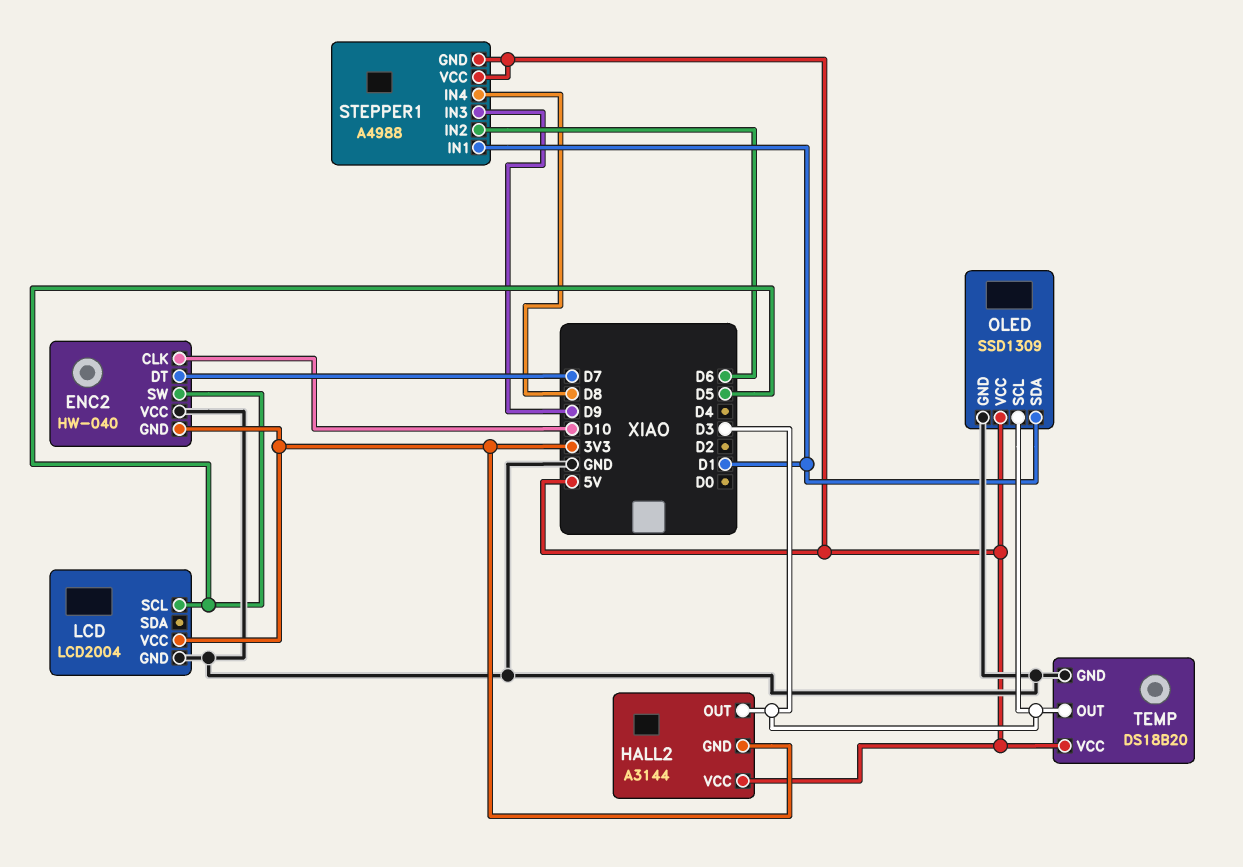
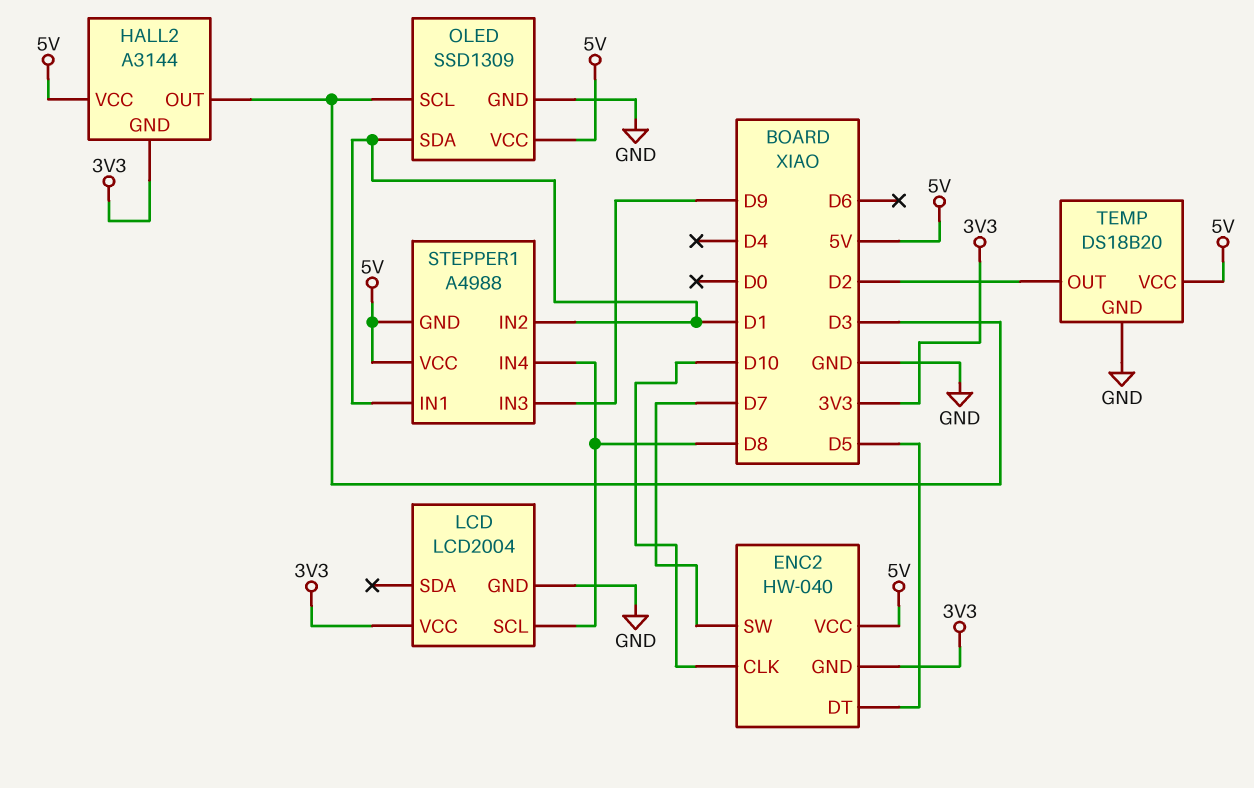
ENC2 pin DT: D7 -> D5
ENC2 pin SW: D5 -> D7
ENC2 pin VCC: GND -> 5V
LCD pin SCL: D5 -> D8
STEPPER1 pin IN2: D6 -> D1
TEMP pin OUT: D3 -> D2

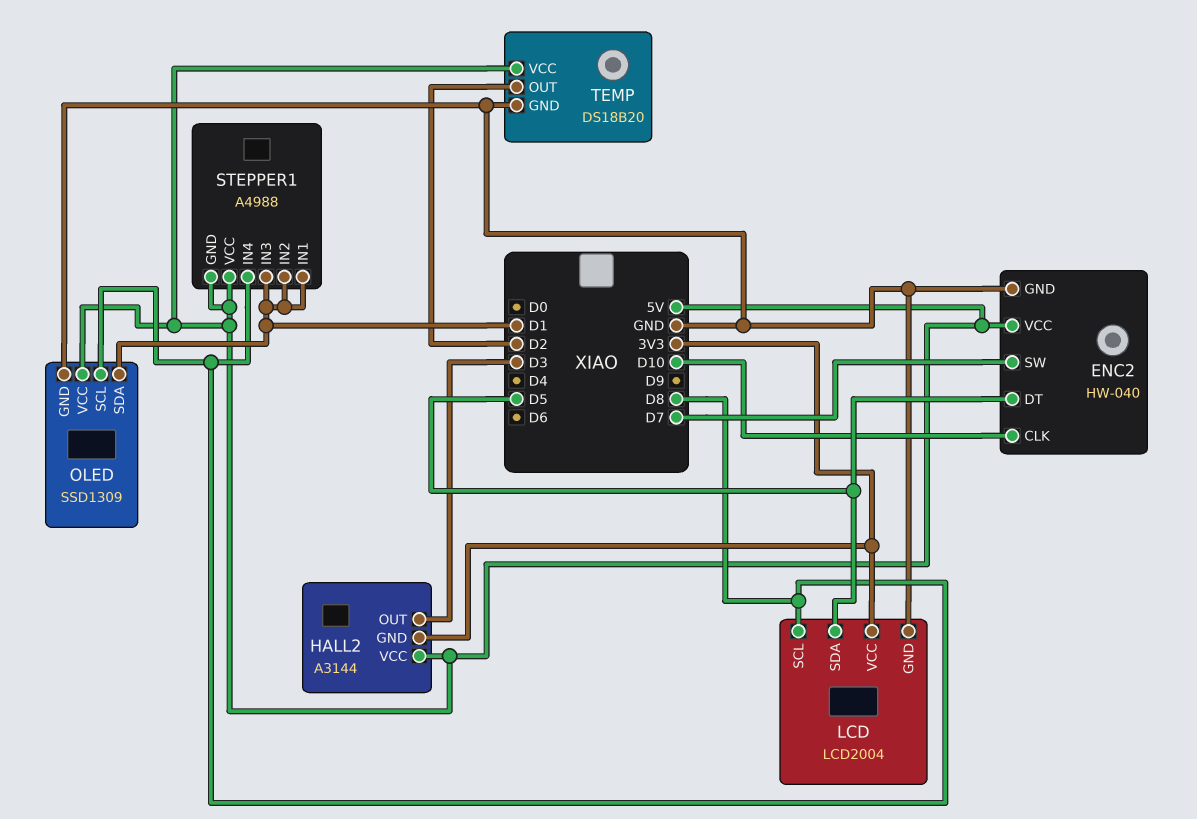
ENC2 pin GND: 3V3 -> GND
LCD pin SDA: none -> D5
OLED pin SCL: D3 -> D8
STEPPER1 pin IN3: D9 -> D1

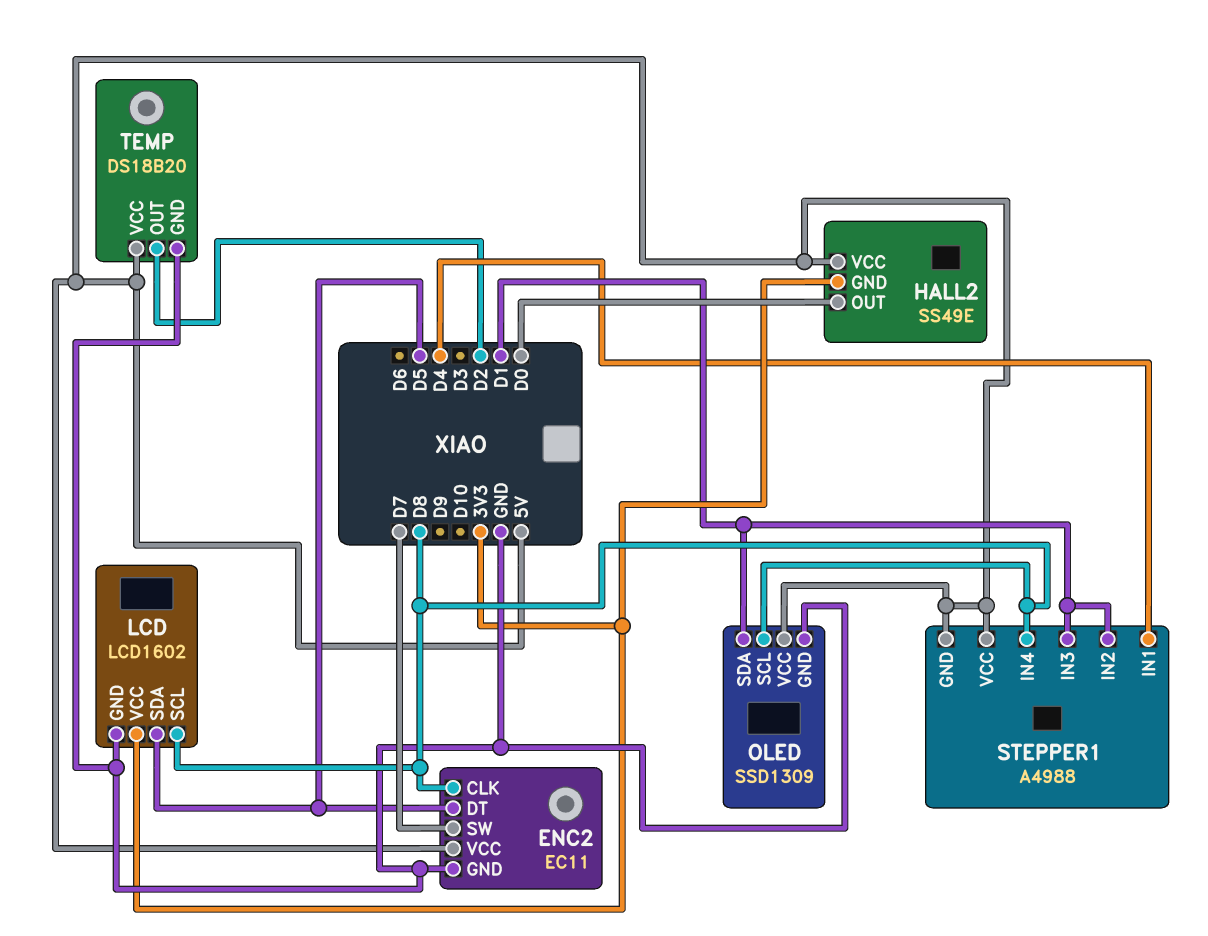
ENC2: HW-040 -> EC11
ENC2 pin CLK: D10 -> D8
HALL2: A3144 -> SS49E
HALL2 pin OUT: D3 -> D0
LCD: LCD2004 -> LCD1602
STEPPER1 pin IN1: D1 -> D4

